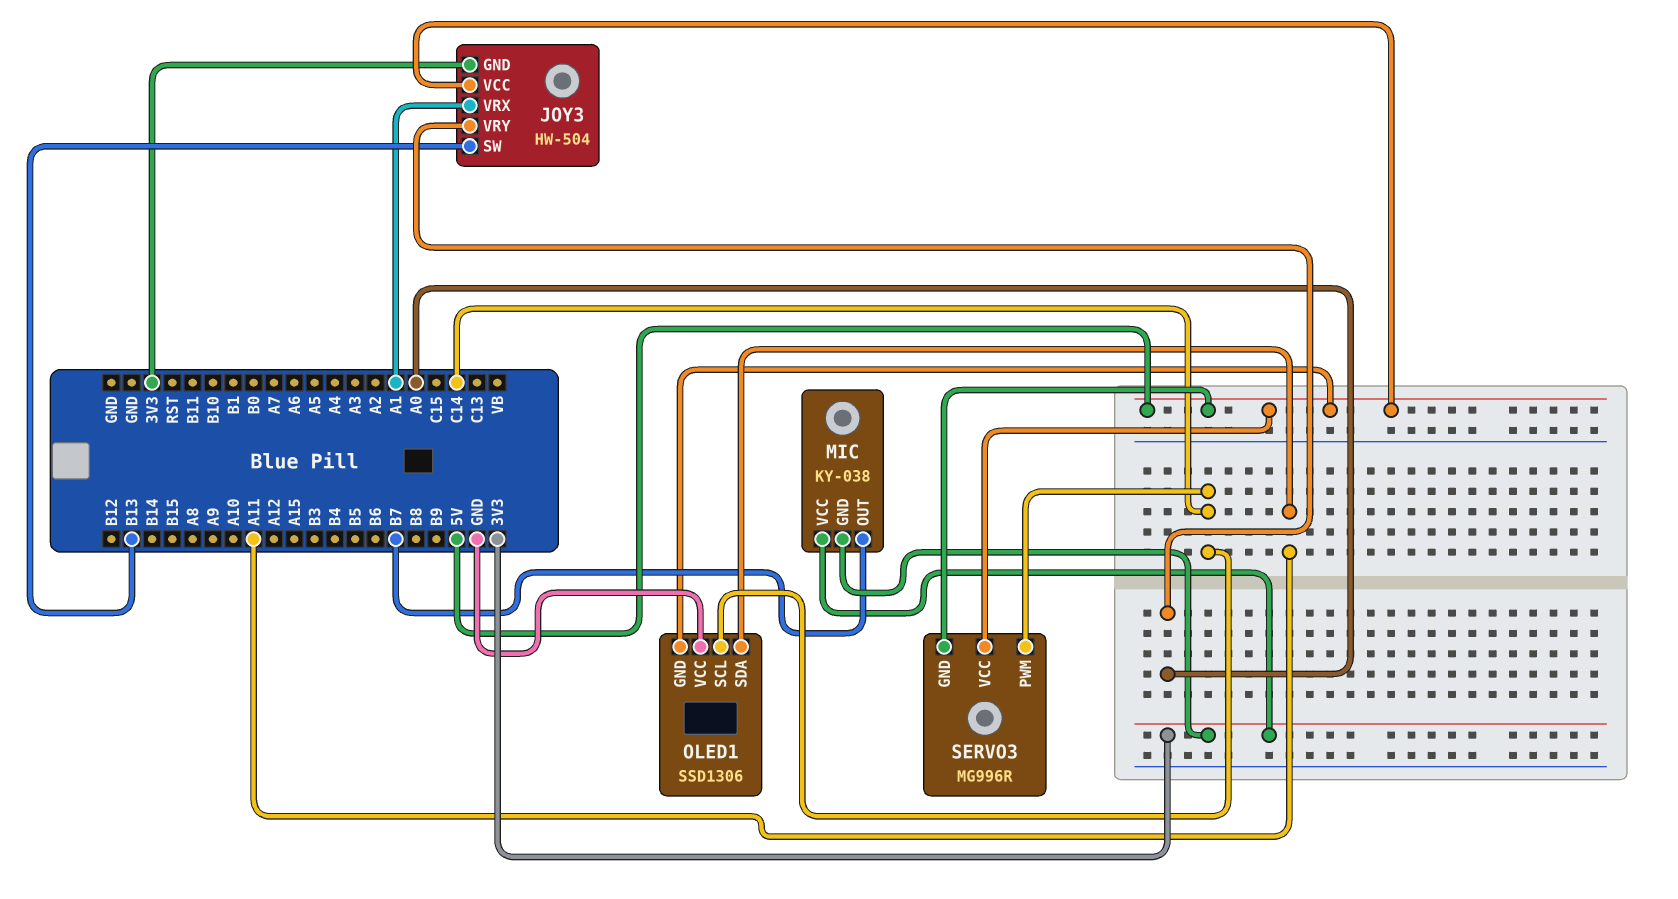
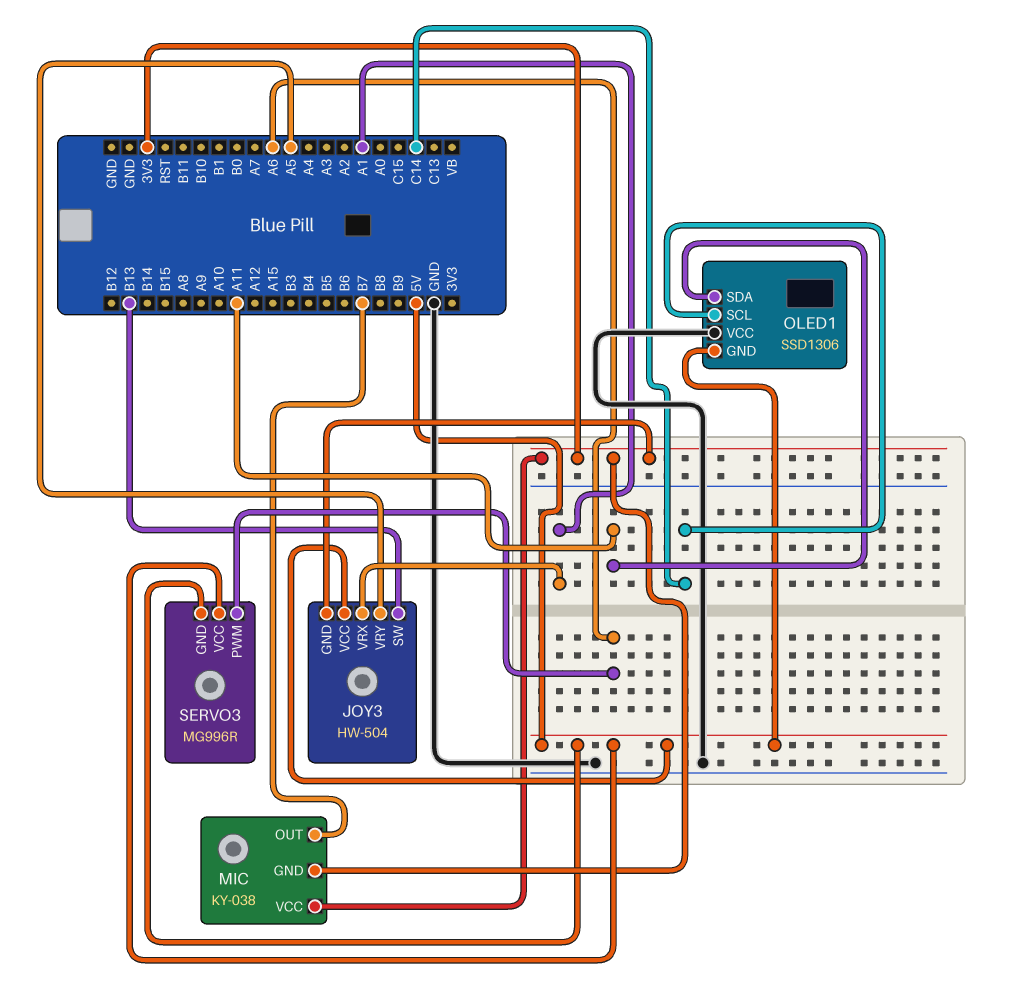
JOY3 pin VRY: A0 -> A5
SERVO3 pin PWM: C14 -> A6

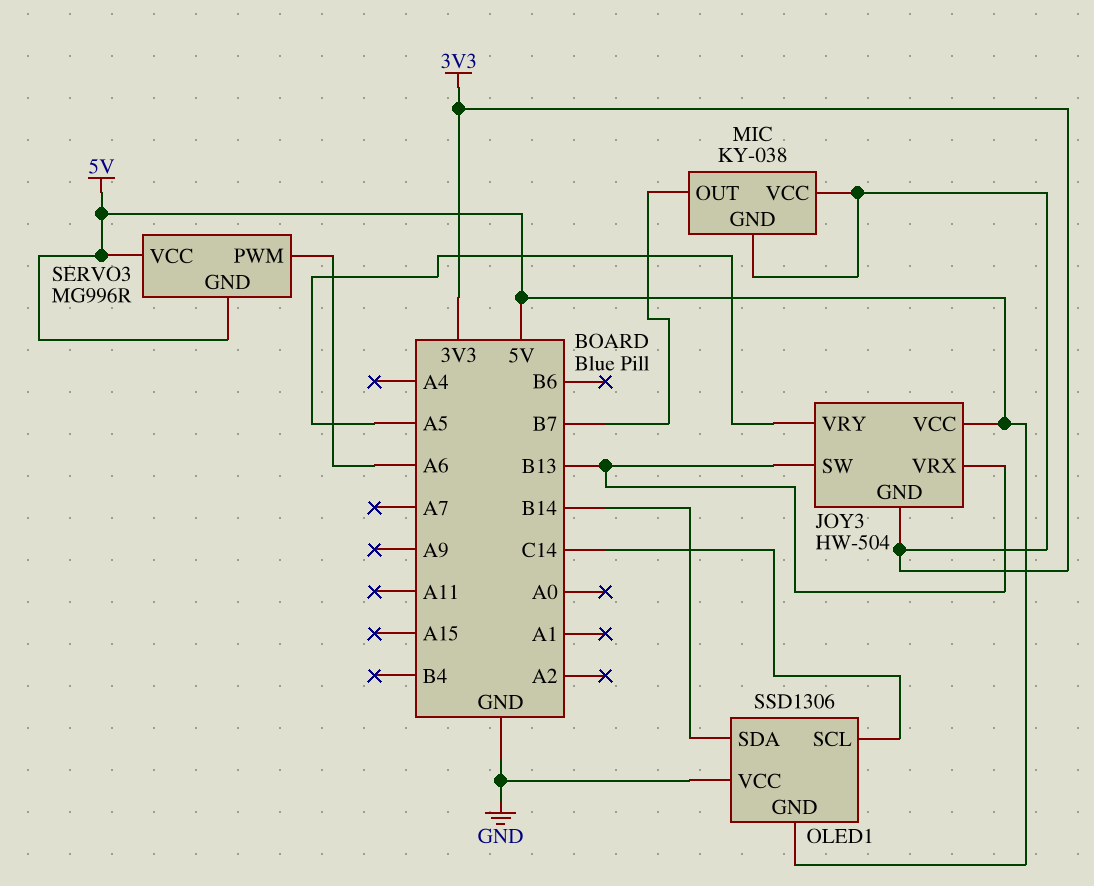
JOY3 pin VRX: A1 -> B13
OLED1 pin SDA: A11 -> B14

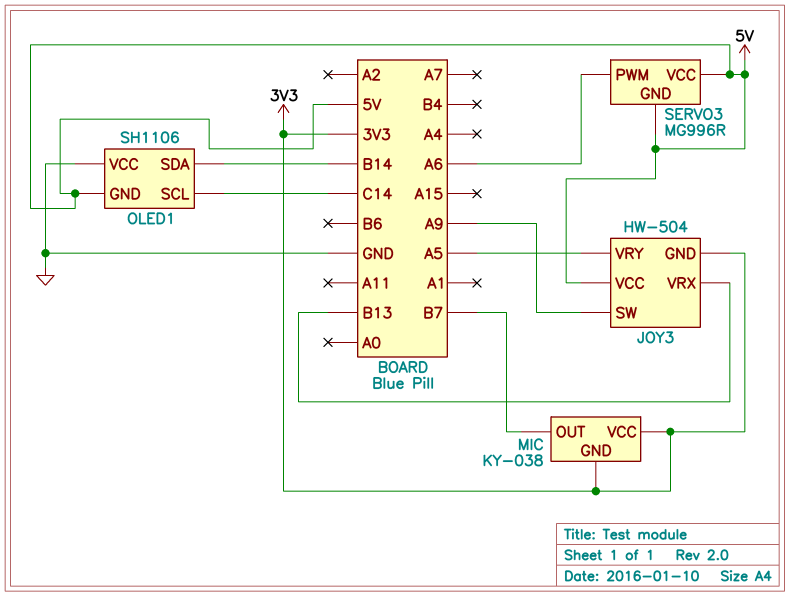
JOY3 pin SW: B13 -> A9
OLED1: SSD1306 -> SH1106

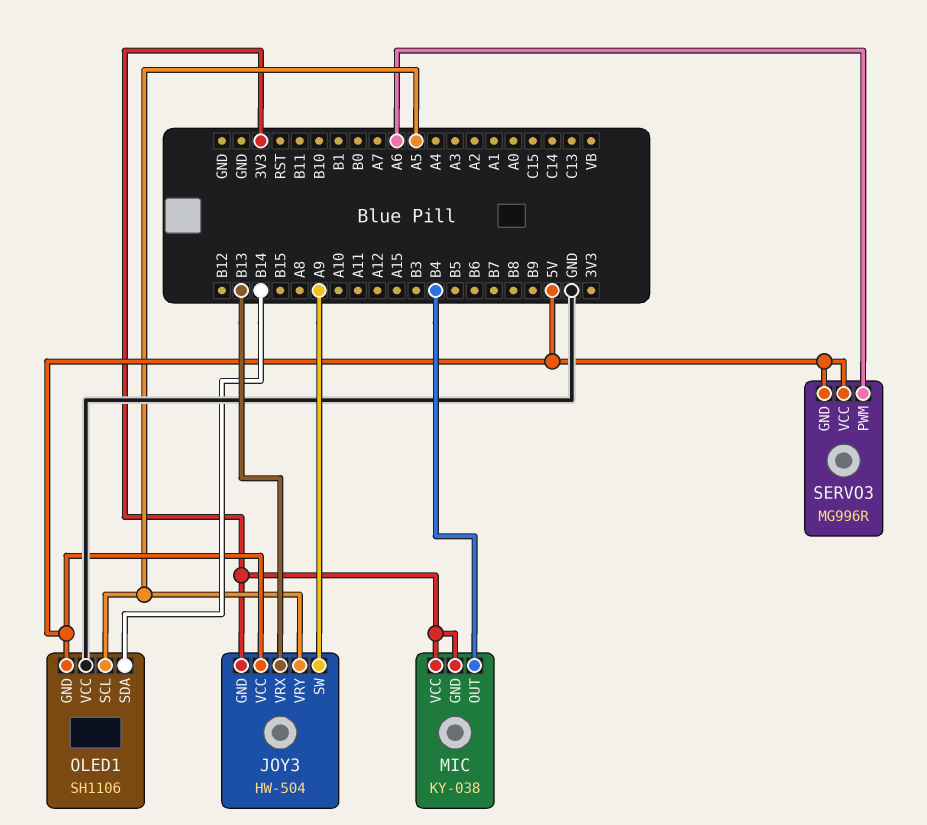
MIC pin OUT: B7 -> B4
OLED1 pin SCL: C14 -> A5

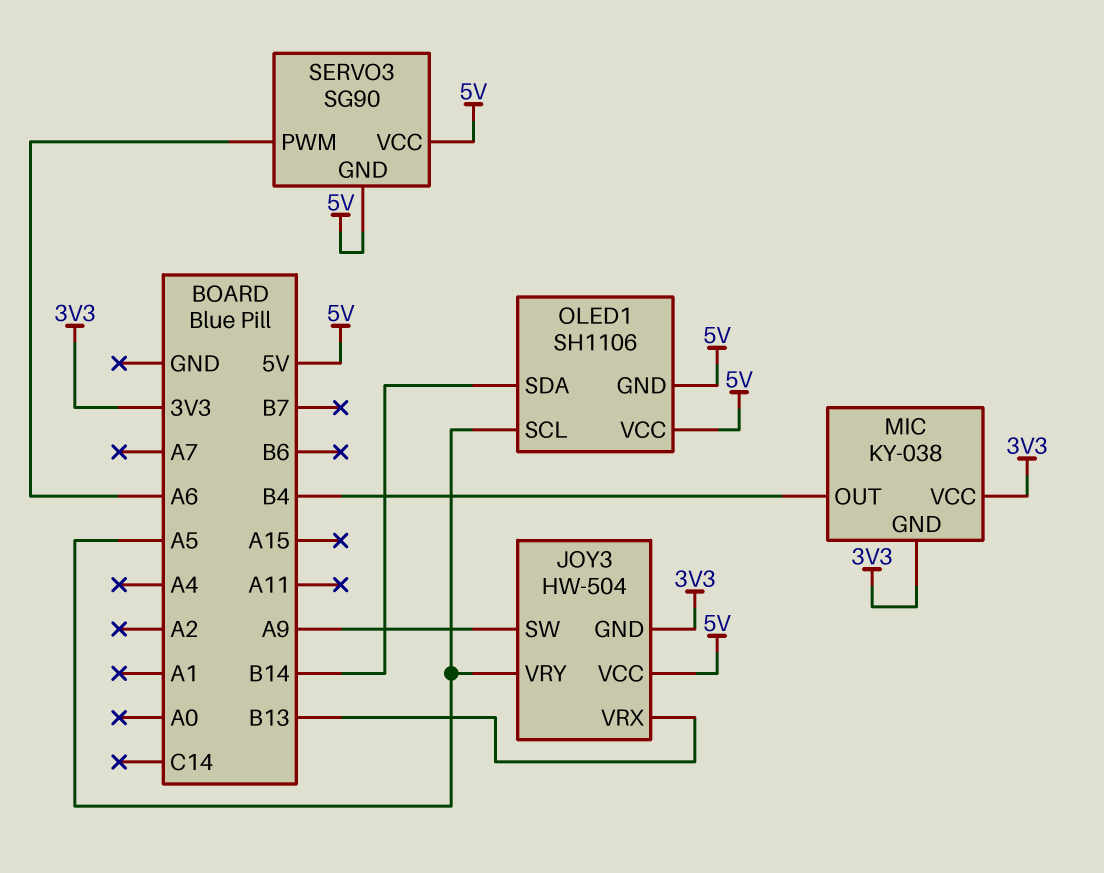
OLED1 pin VCC: GND -> 5V
SERVO3: MG996R -> SG90

